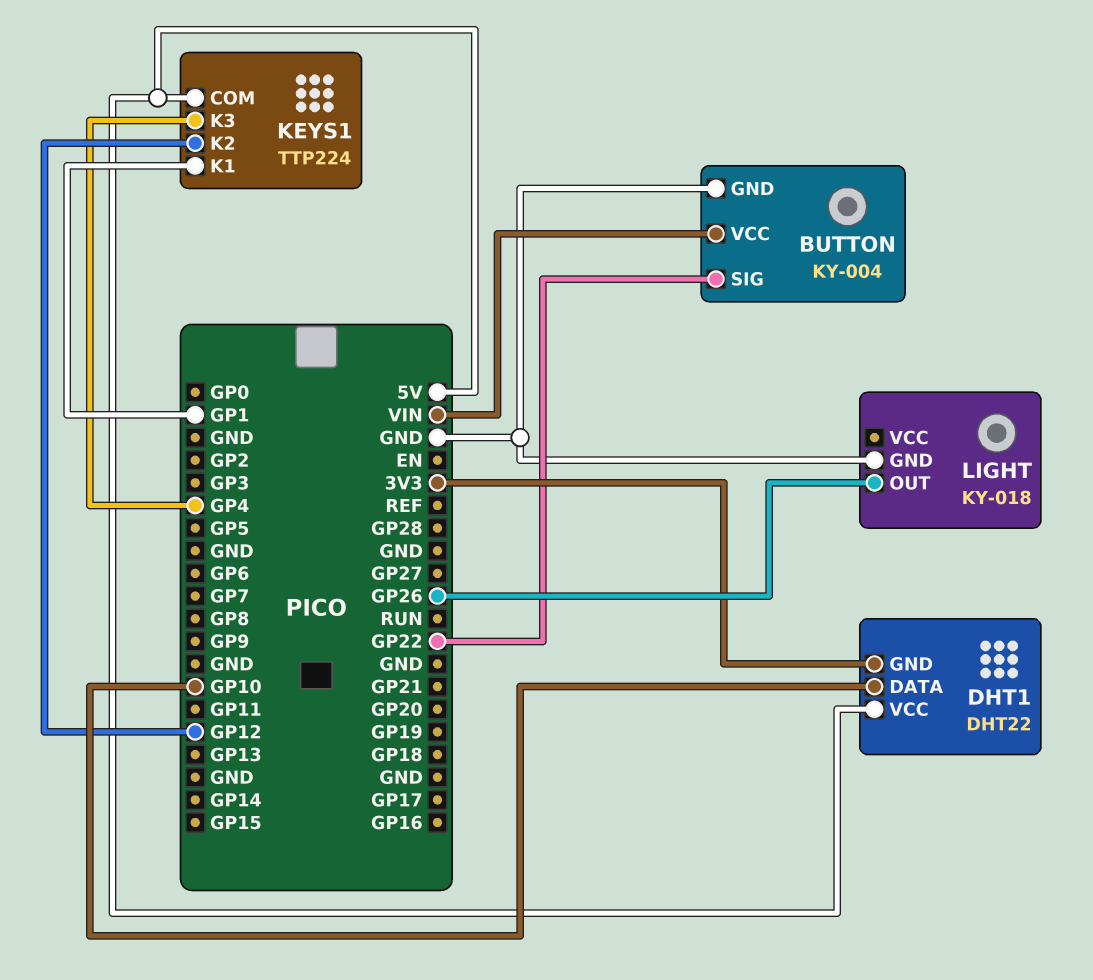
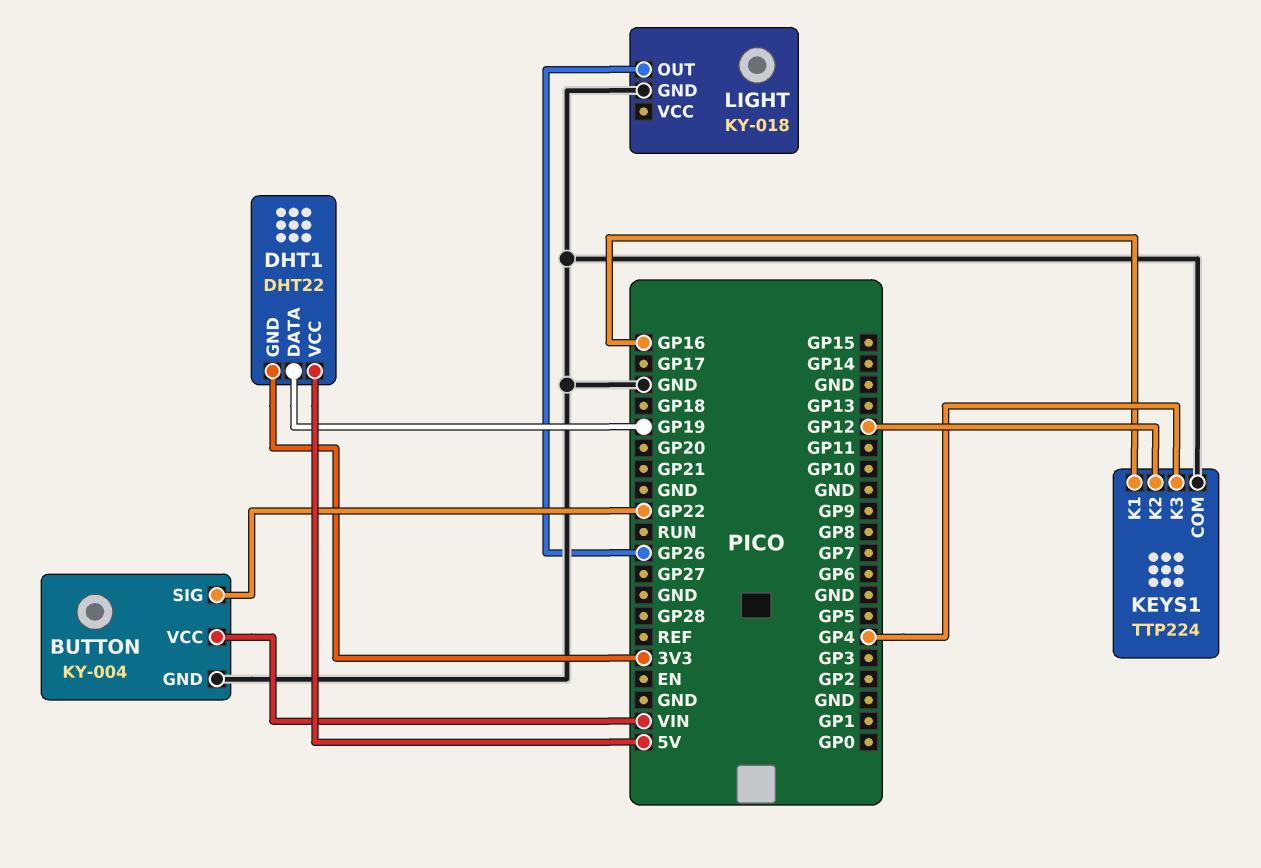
DHT1 pin DATA: GP10 -> GP19
KEYS1 pin COM: 5V -> GND
KEYS1 pin K1: GP1 -> GP16

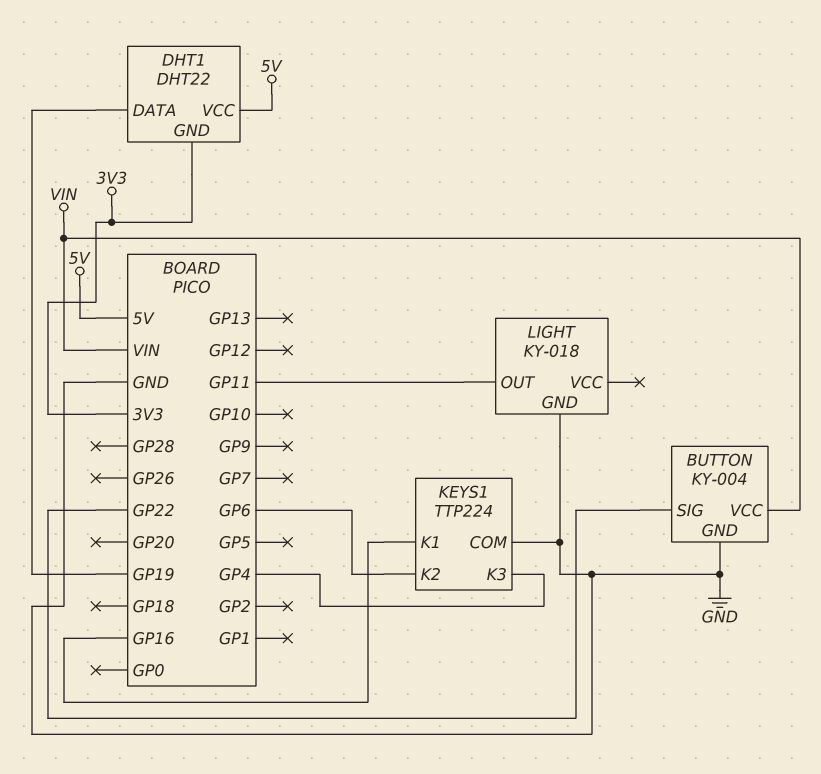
KEYS1 pin K2: GP12 -> GP6
LIGHT pin OUT: GP26 -> GP11

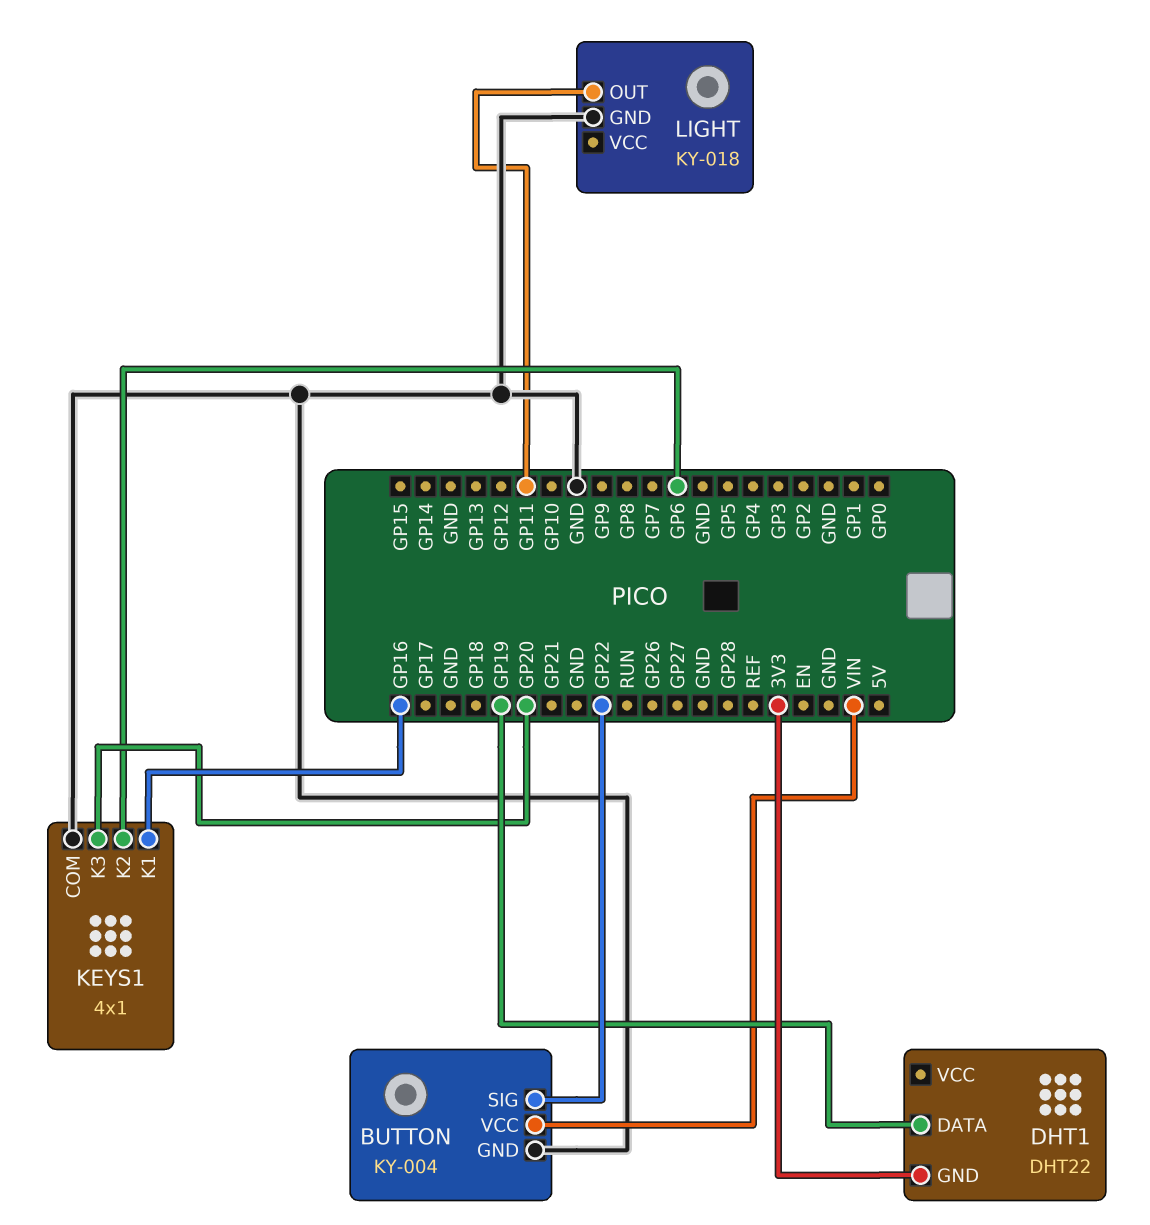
DHT1 pin VCC: 5V -> none
KEYS1: TTP224 -> 4x1
KEYS1 pin K3: GP4 -> GP20

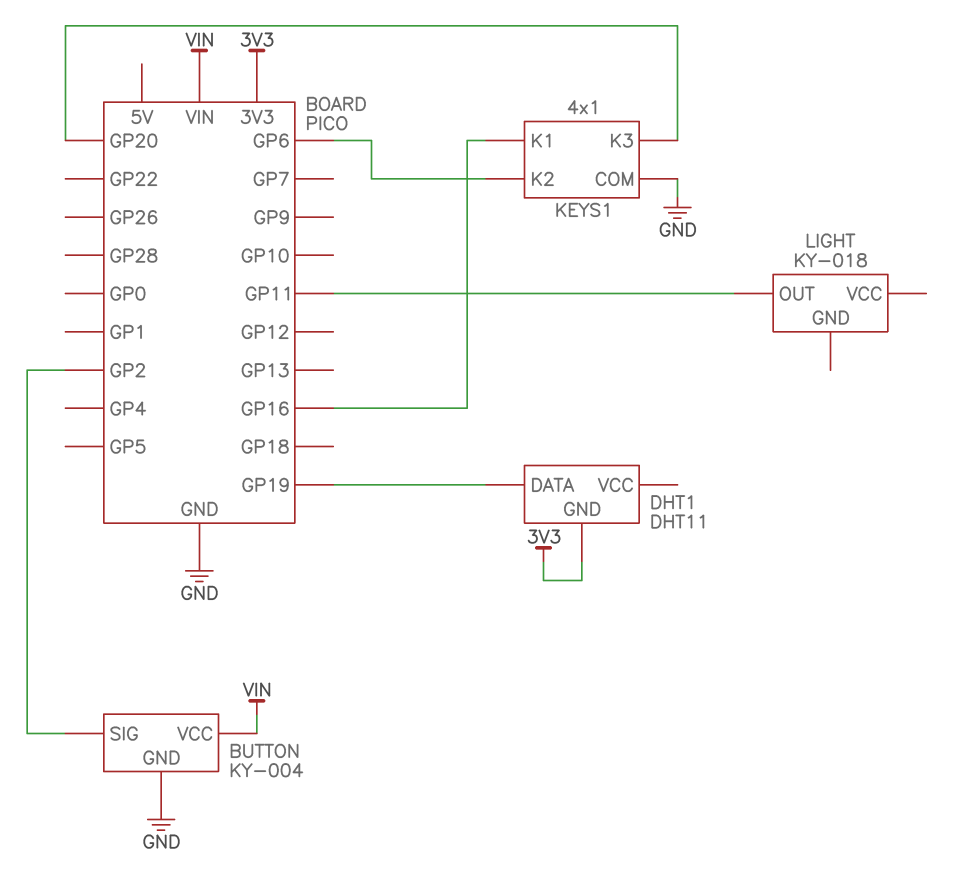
BUTTON pin SIG: GP22 -> GP2
DHT1: DHT22 -> DHT11
LIGHT pin GND: GND -> none

